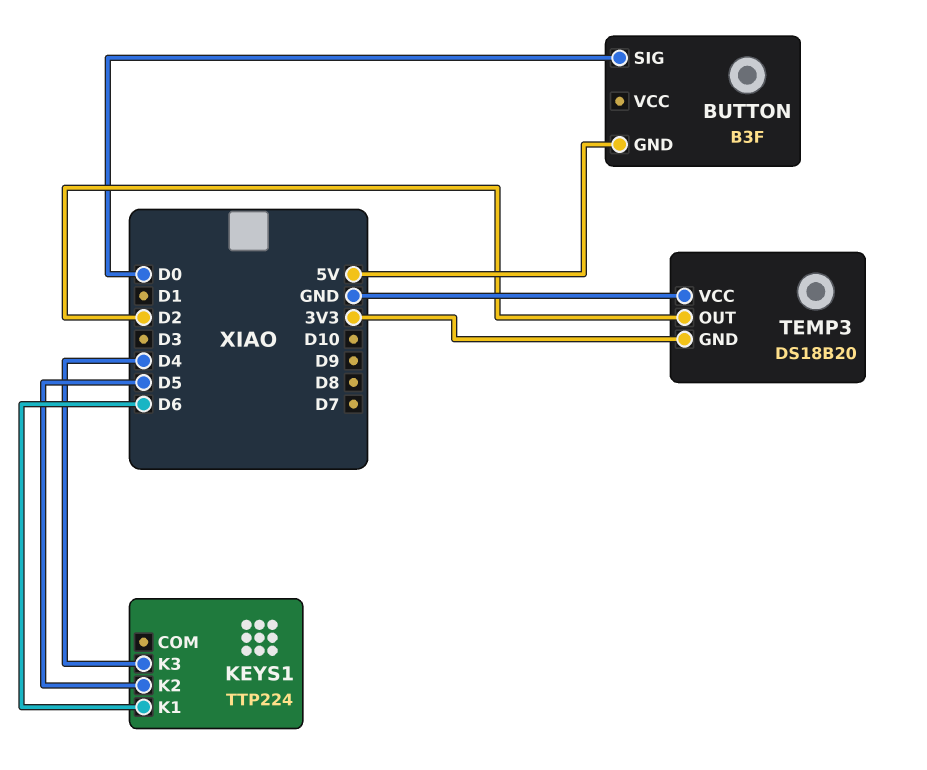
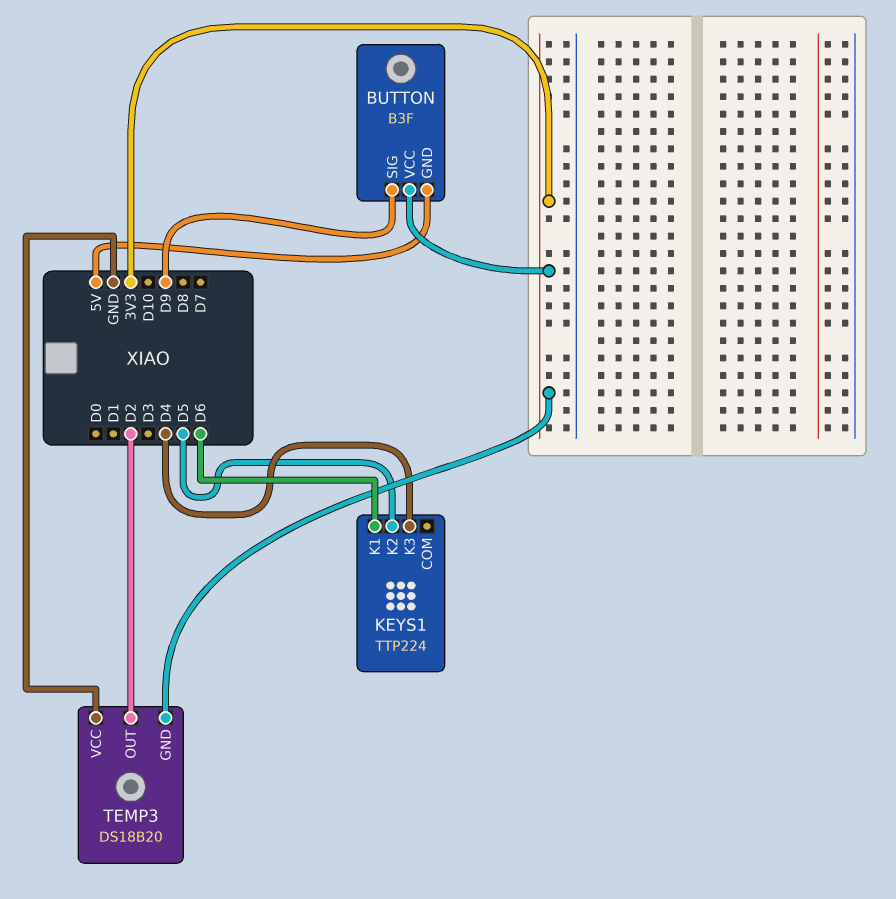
BUTTON pin SIG: D0 -> D9
BUTTON pin VCC: none -> 3V3

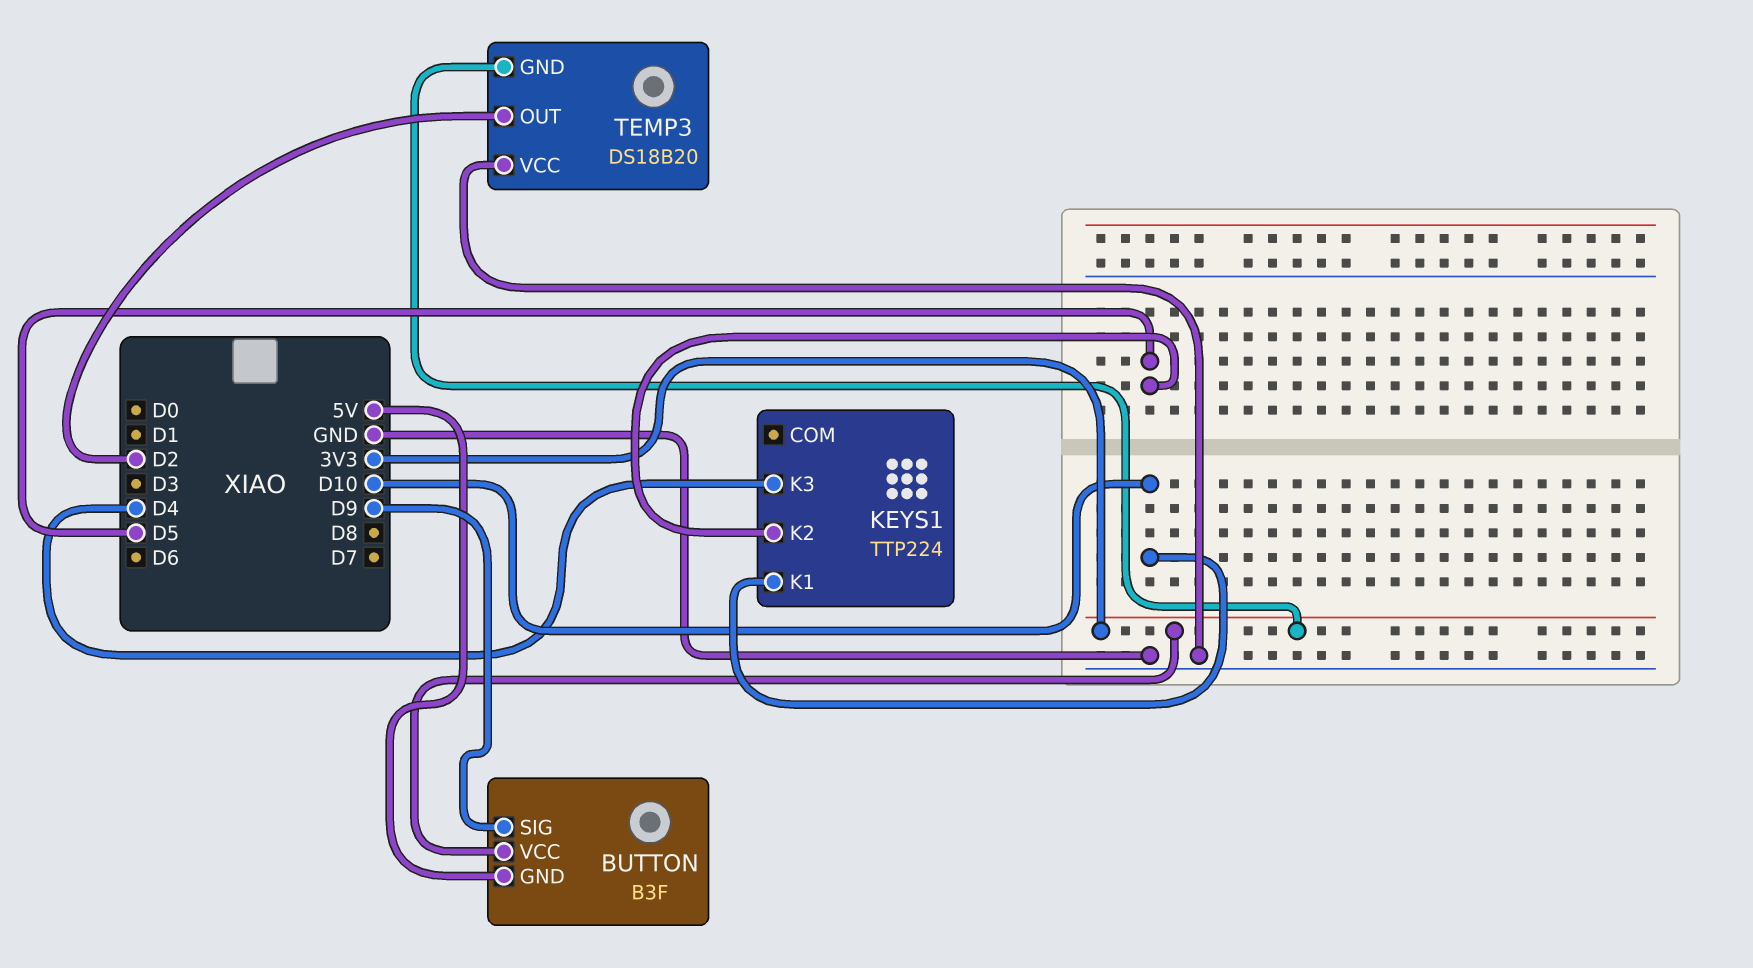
KEYS1 pin K1: D6 -> D10

